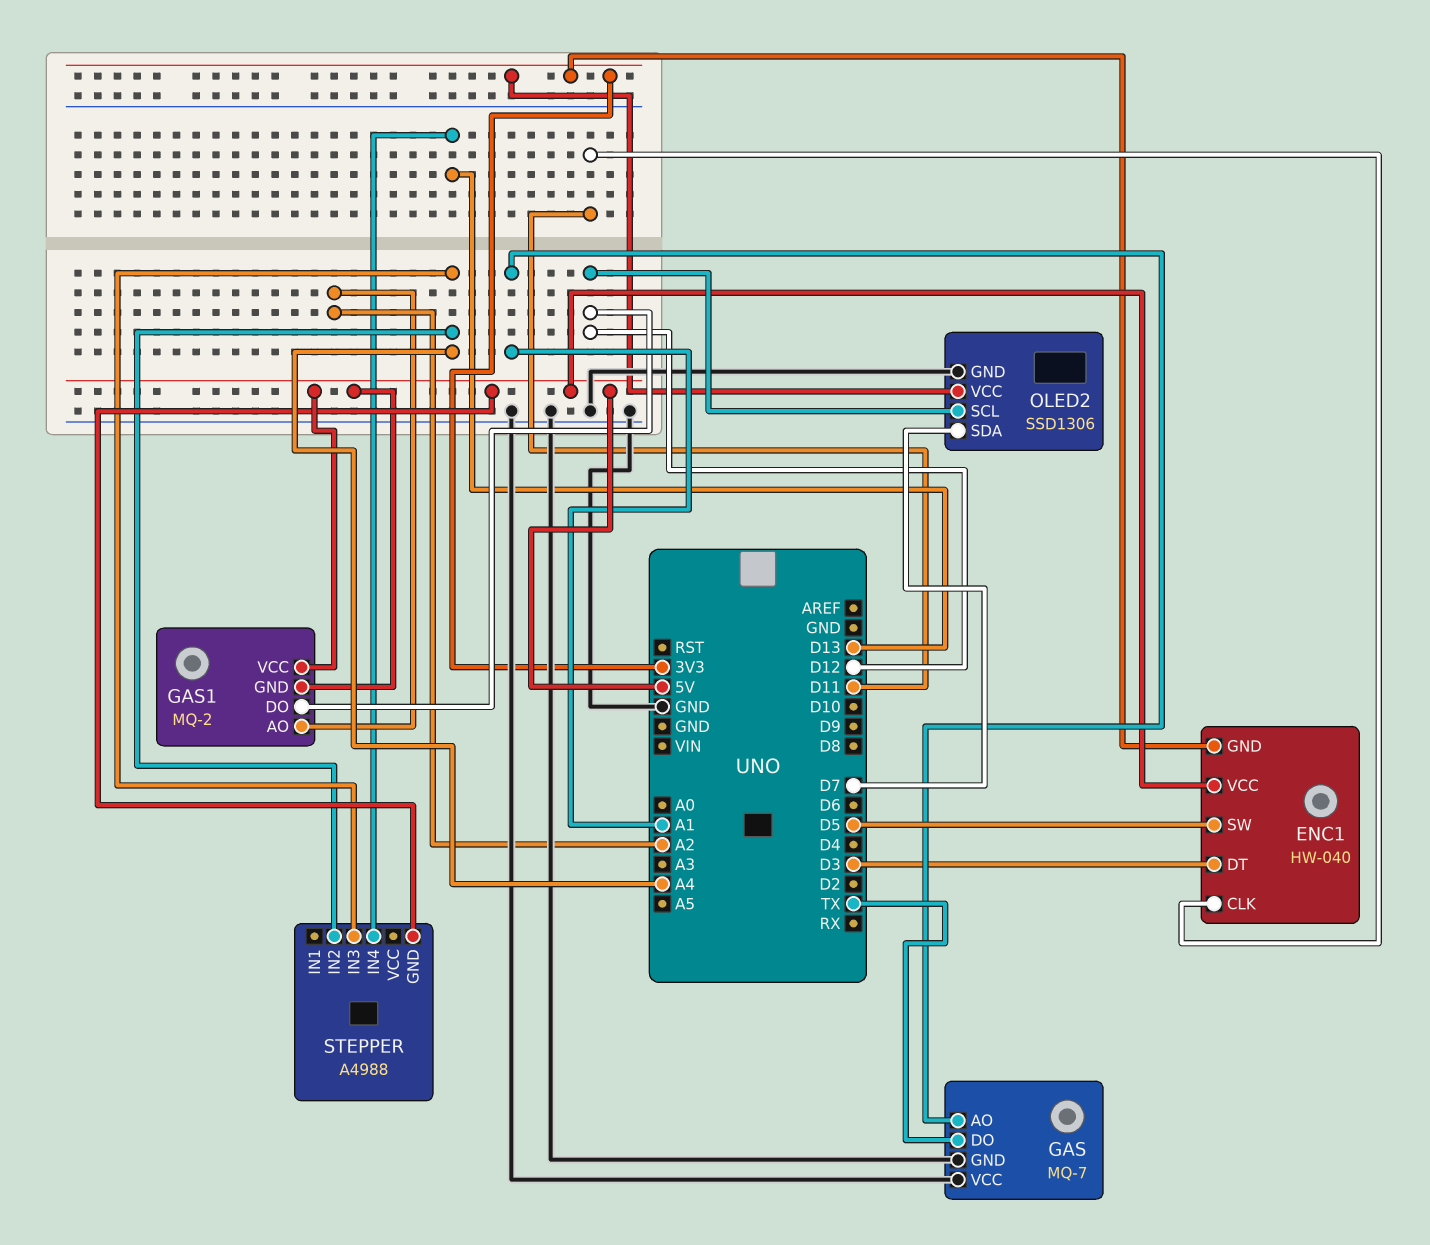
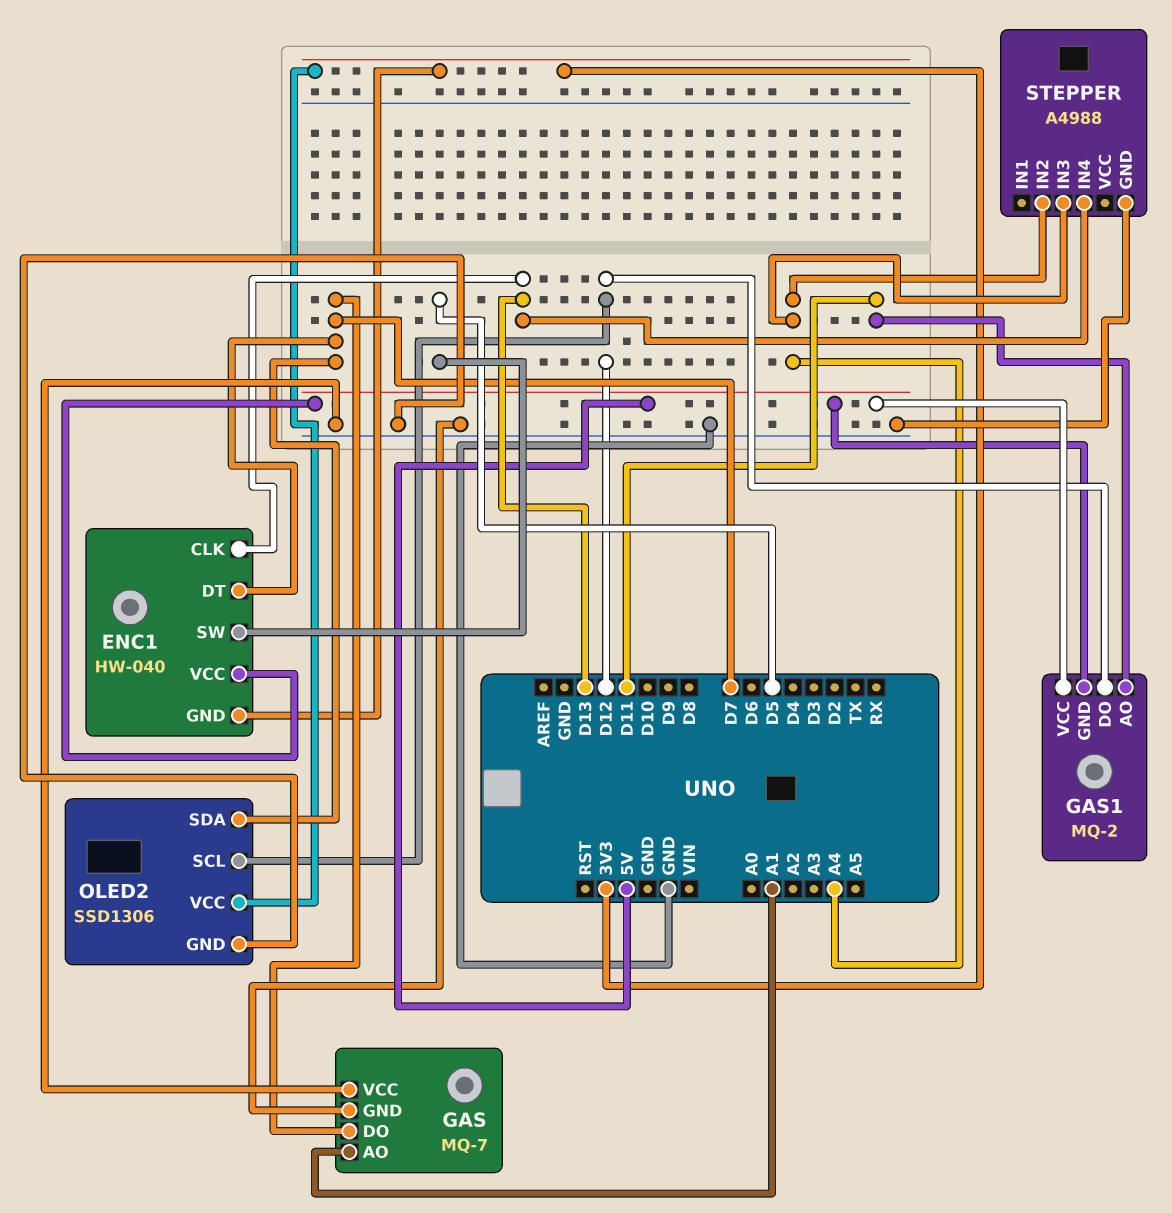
ENC1 pin CLK: D11 -> D13
ENC1 pin DT: D3 -> D7
GAS pin DO: TX -> D7
GAS1 pin AO: A2 -> D11
STEPPER pin GND: 5V -> GND

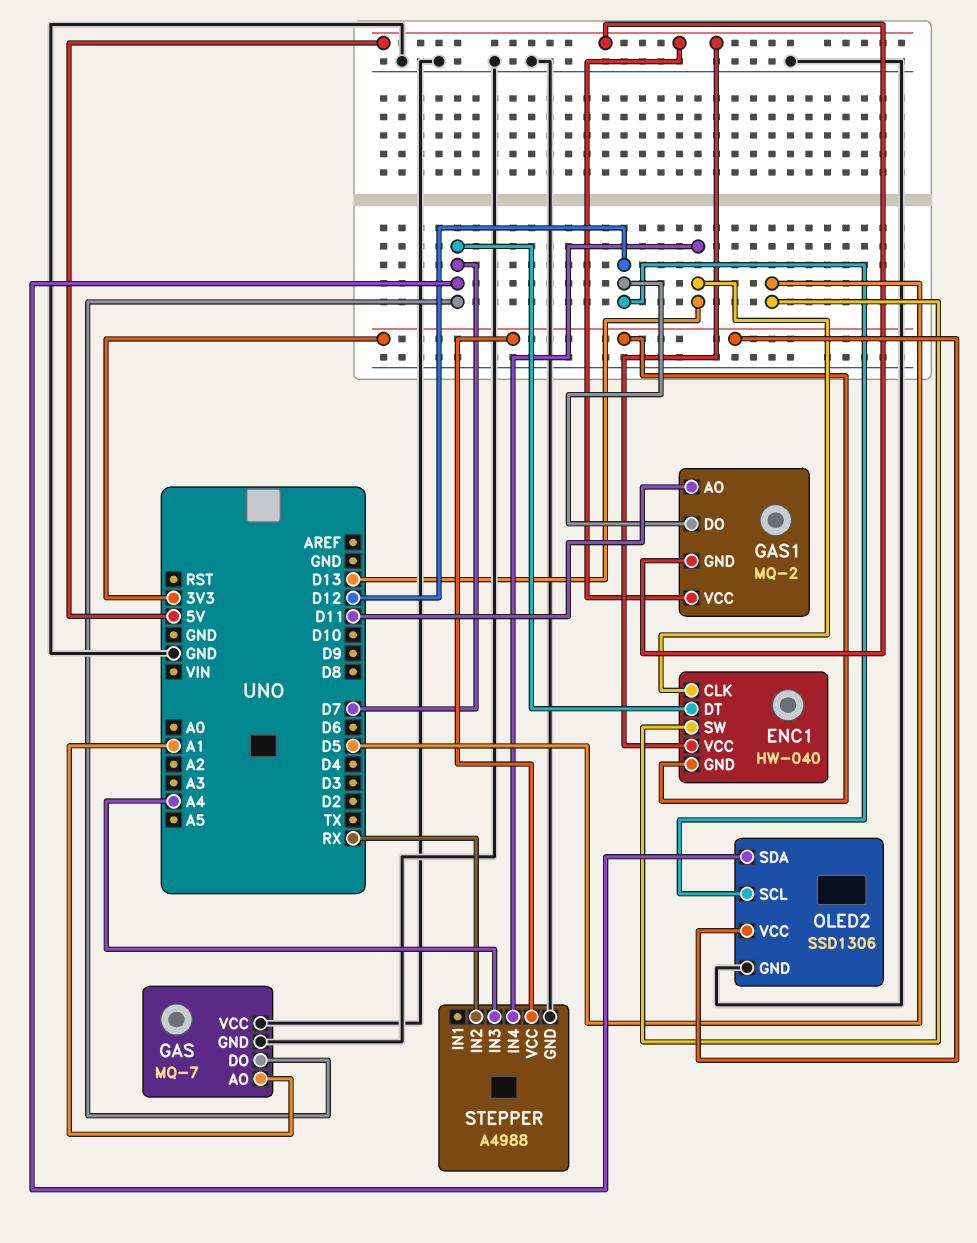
STEPPER pin IN2: A4 -> RX
STEPPER pin VCC: none -> 3V3

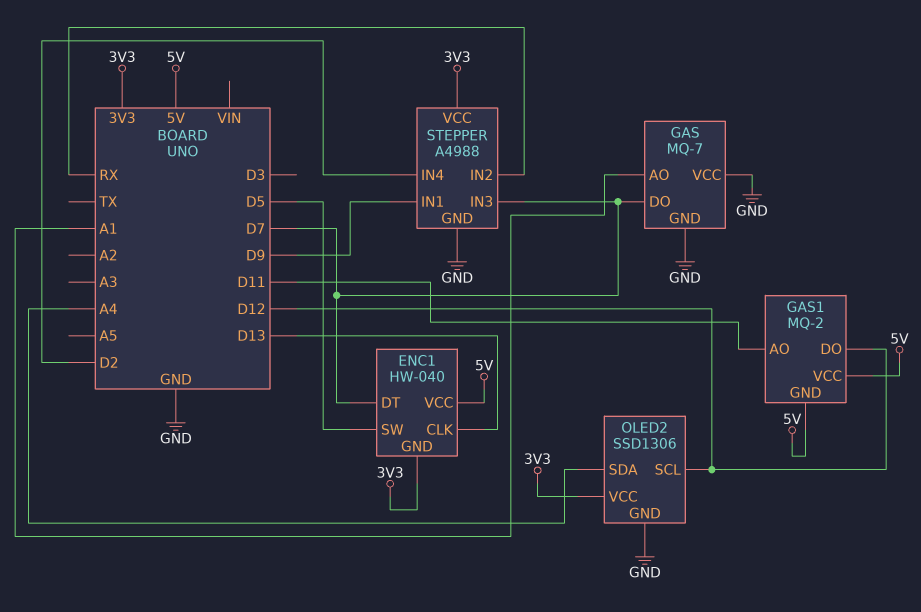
OLED2 pin SDA: D7 -> A4
STEPPER pin IN1: none -> D9
STEPPER pin IN3: A4 -> D7
STEPPER pin IN4: D13 -> D2

